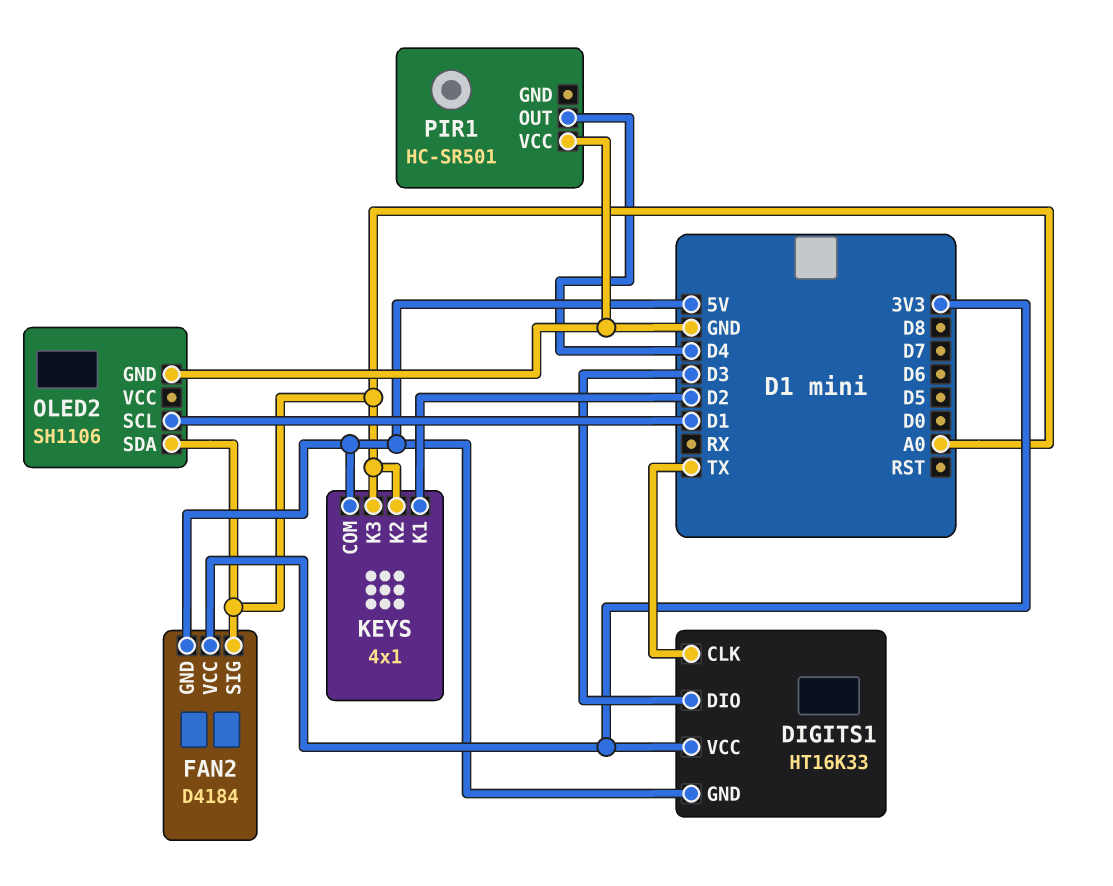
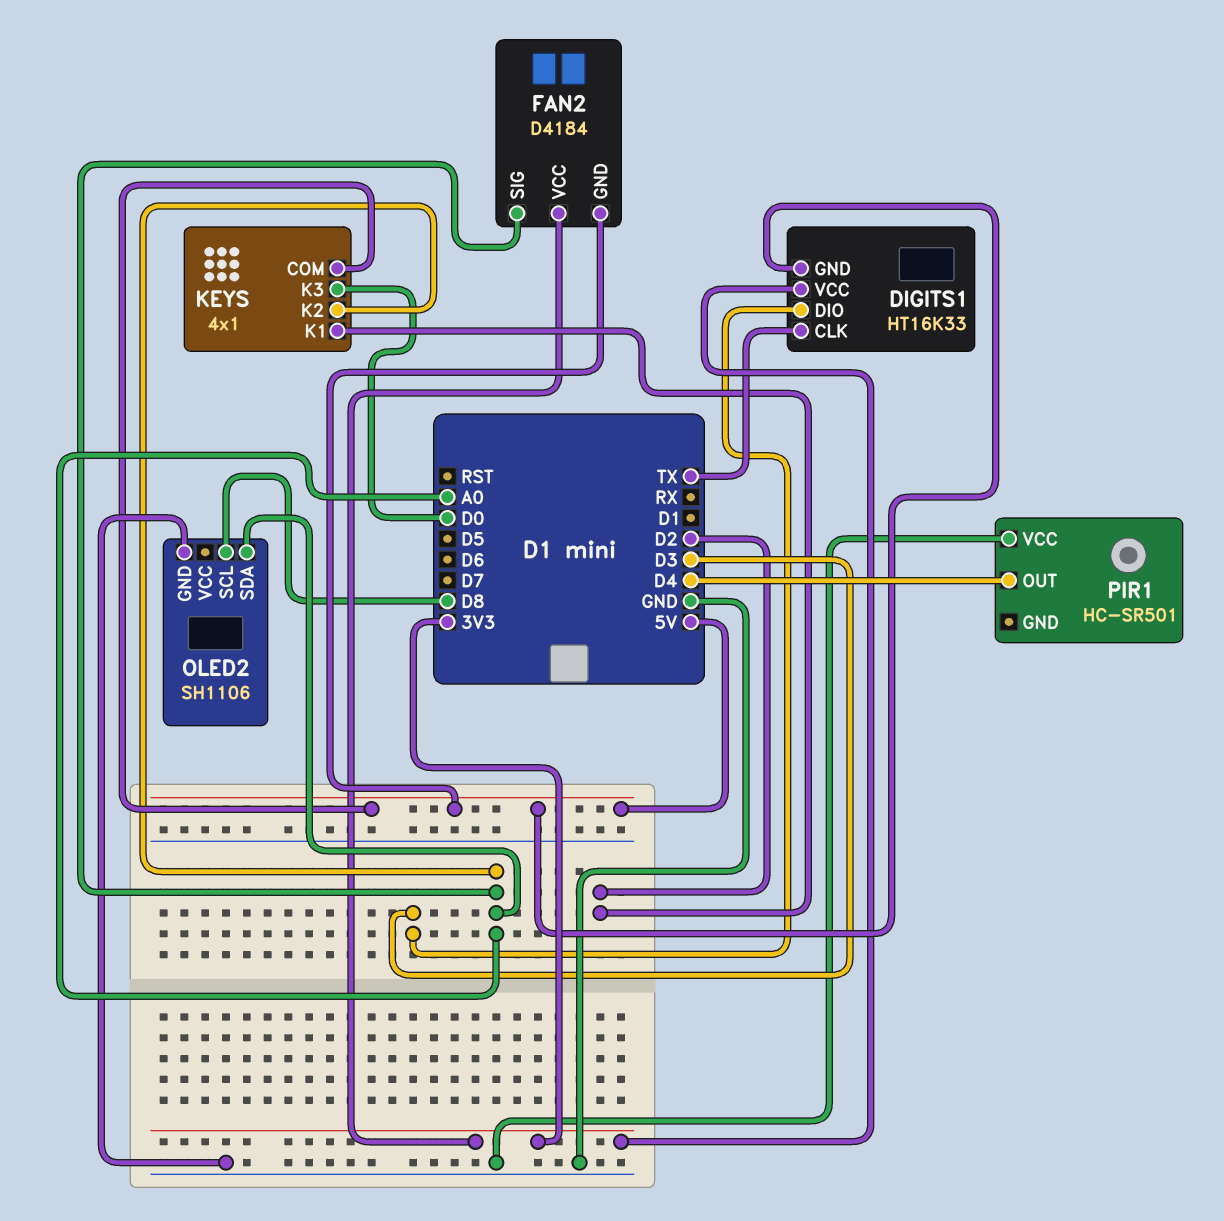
KEYS pin K3: A0 -> D0
OLED2 pin SCL: D1 -> D8

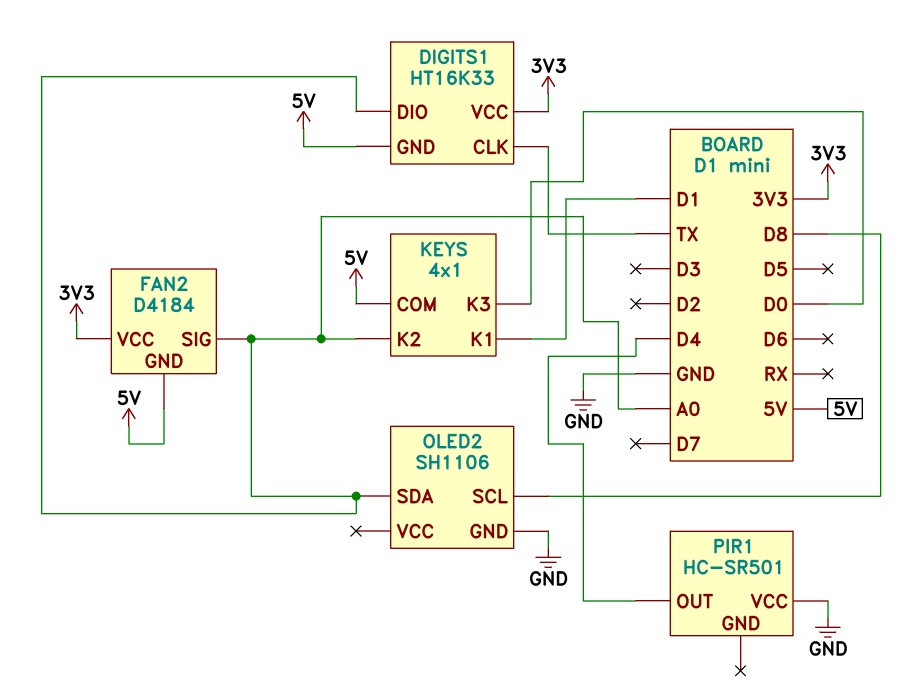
DIGITS1 pin DIO: D3 -> A0
KEYS pin K1: D2 -> D1

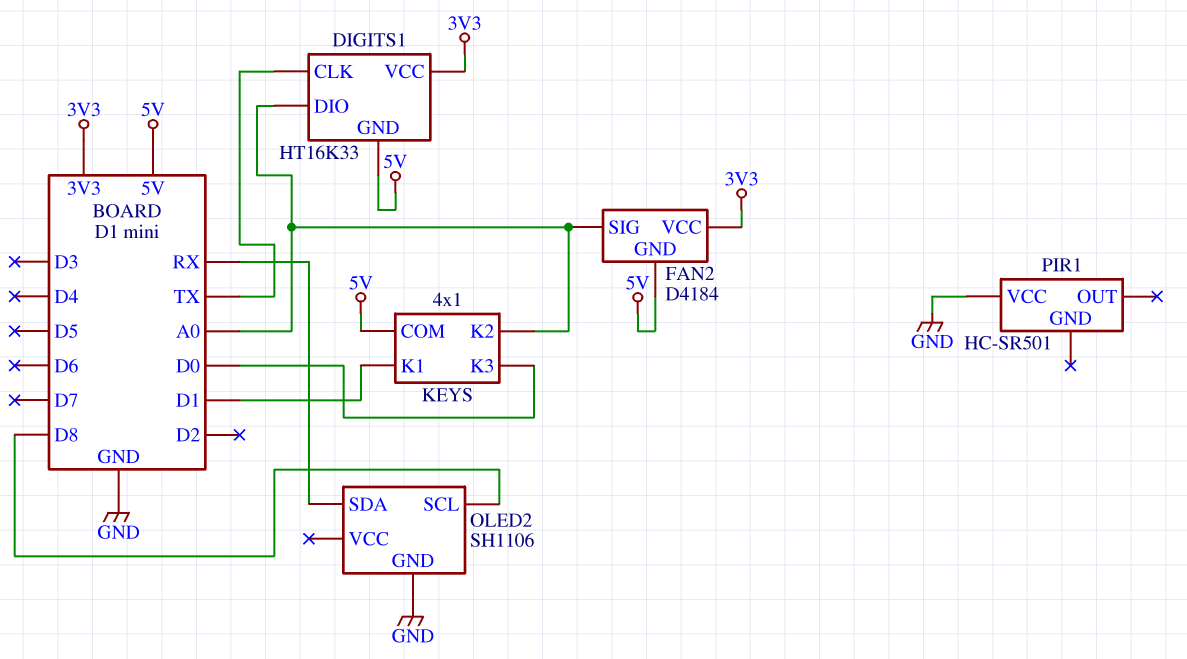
OLED2 pin SDA: A0 -> RX
PIR1 pin OUT: D4 -> none

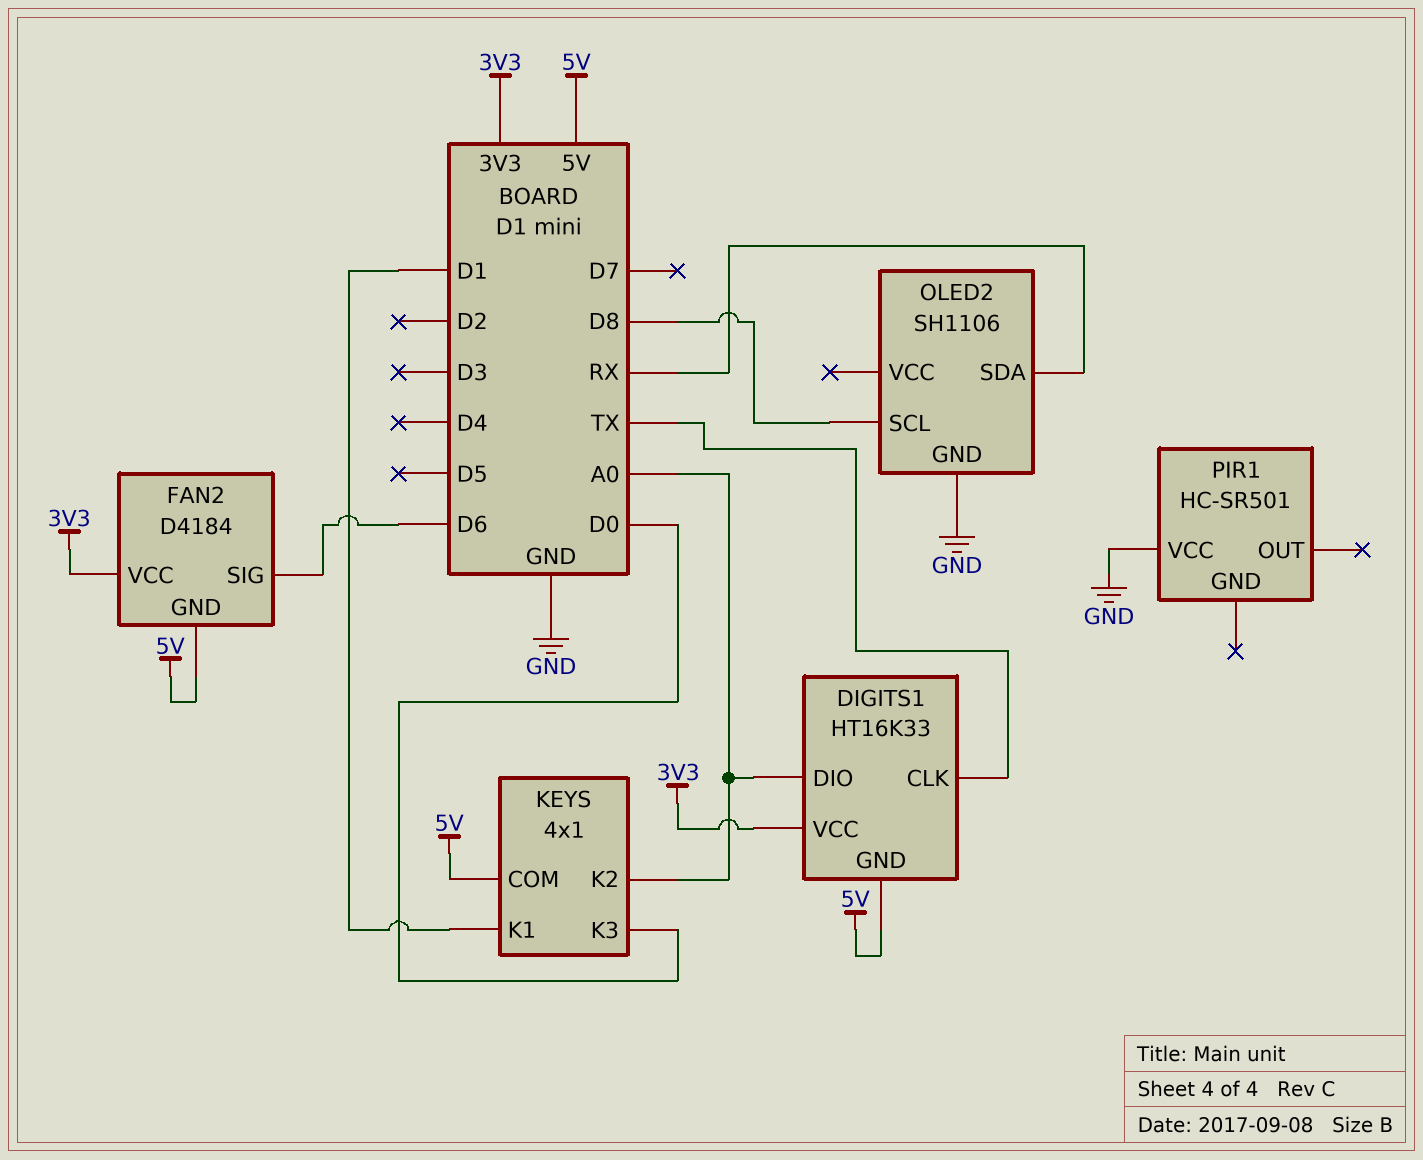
FAN2 pin SIG: A0 -> D6

